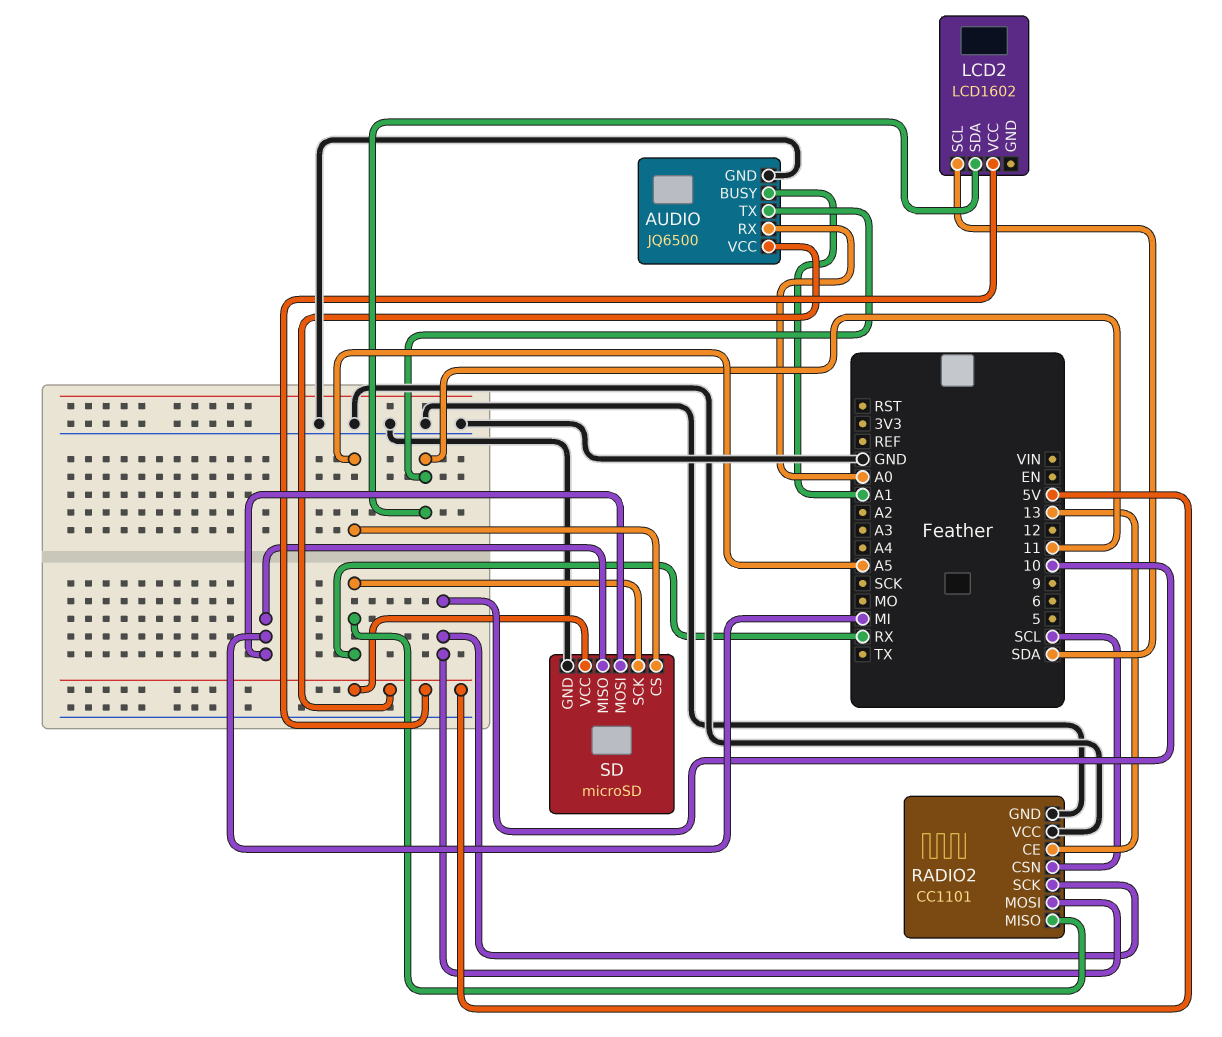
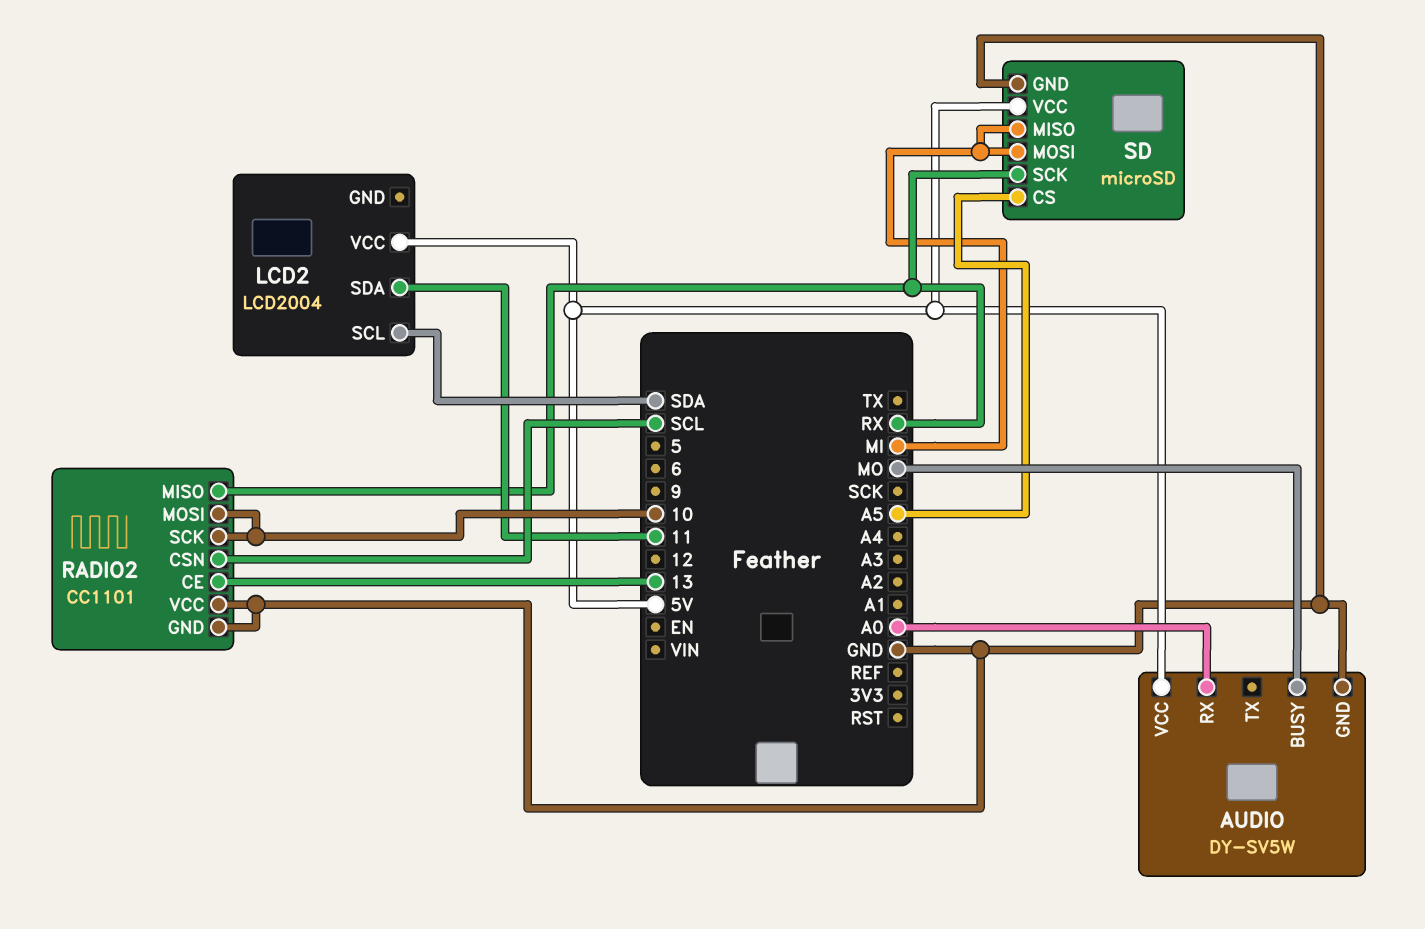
AUDIO: JQ6500 -> DY-SV5W
AUDIO pin BUSY: A1 -> MO
AUDIO pin TX: 11 -> none
LCD2: LCD1602 -> LCD2004

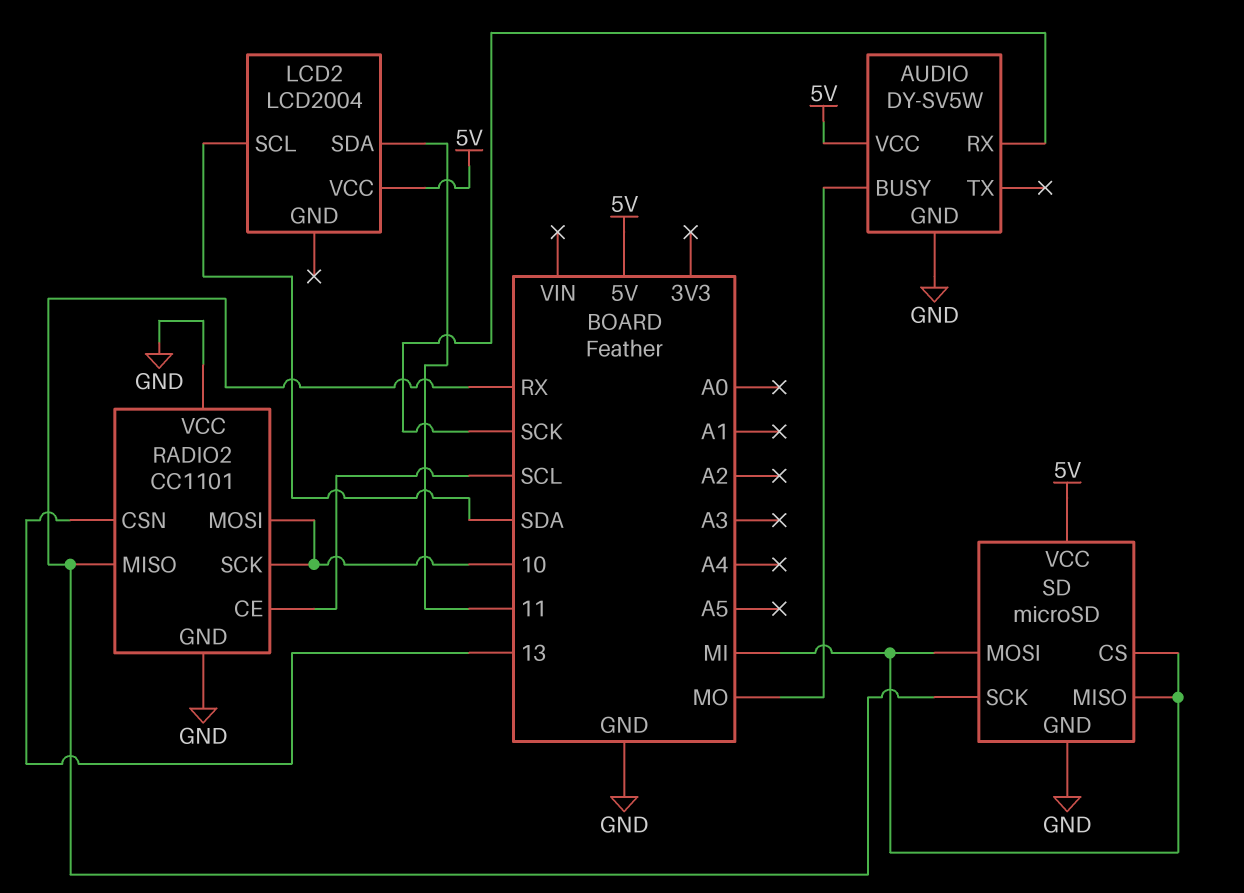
AUDIO pin RX: A0 -> SCK
RADIO2 pin CE: 13 -> SCL
RADIO2 pin CSN: SCL -> 13
SD pin CS: A5 -> MI

